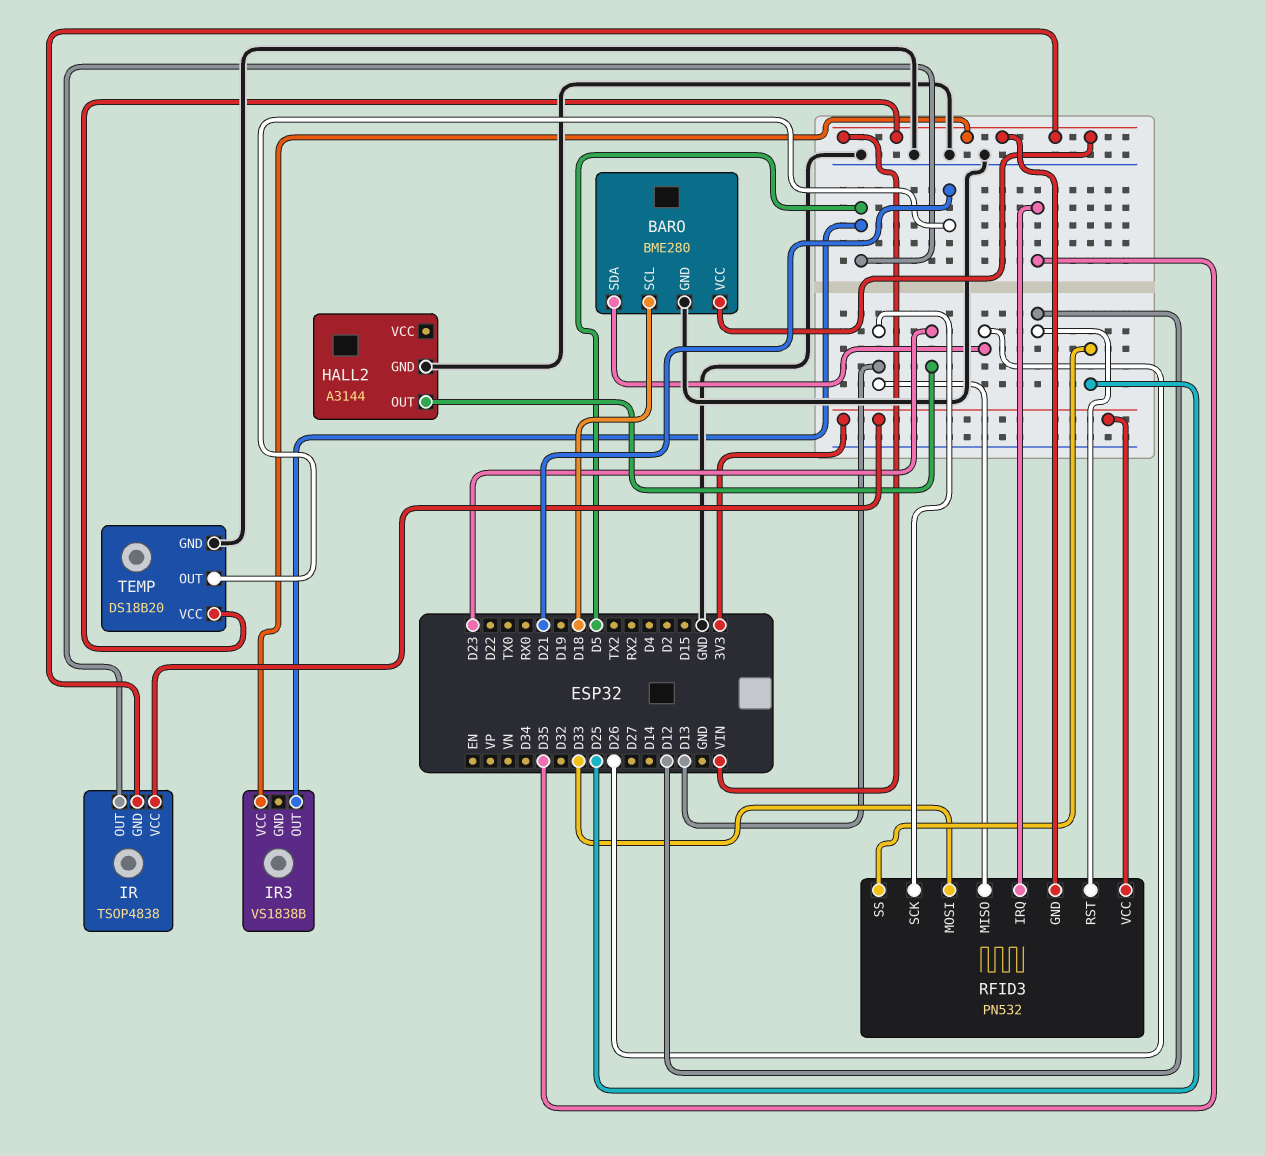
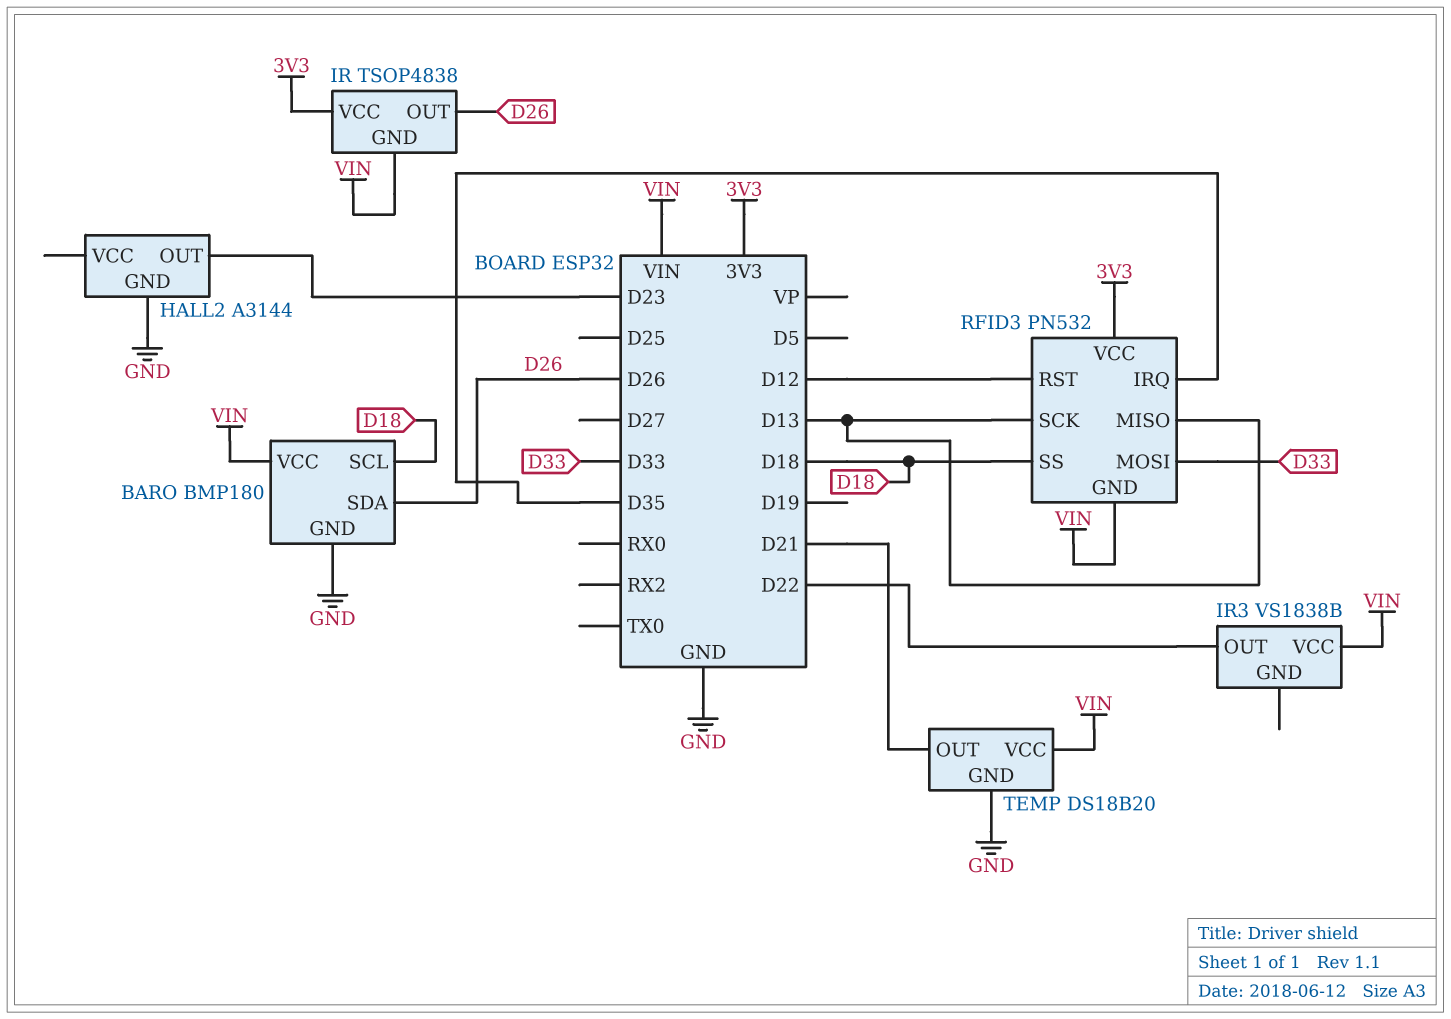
BARO: BME280 -> BMP180
IR pin OUT: D5 -> D26
IR3 pin OUT: D5 -> D22
RFID3 pin SS: D25 -> D18

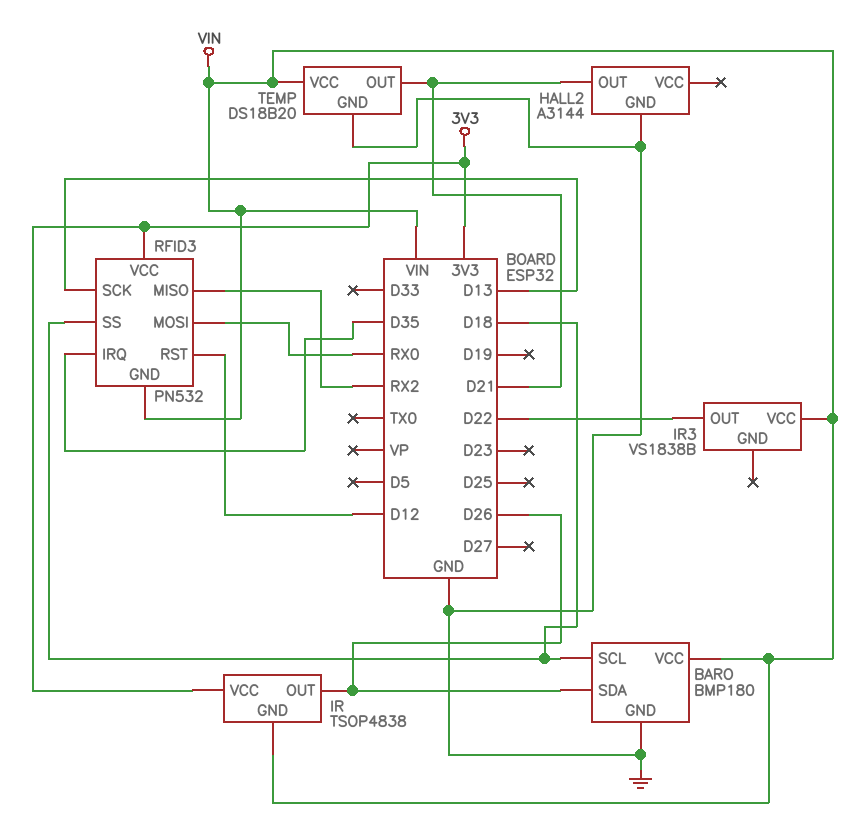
HALL2 pin OUT: D23 -> D21
RFID3 pin MISO: D13 -> RX2
RFID3 pin MOSI: D33 -> RX0

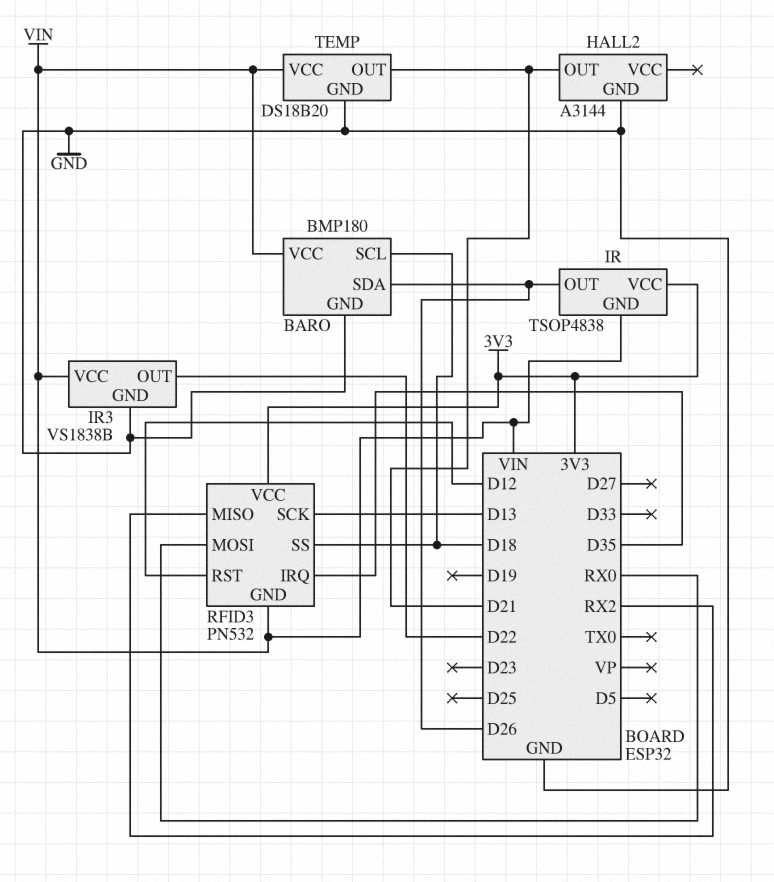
IR3 pin GND: none -> GND

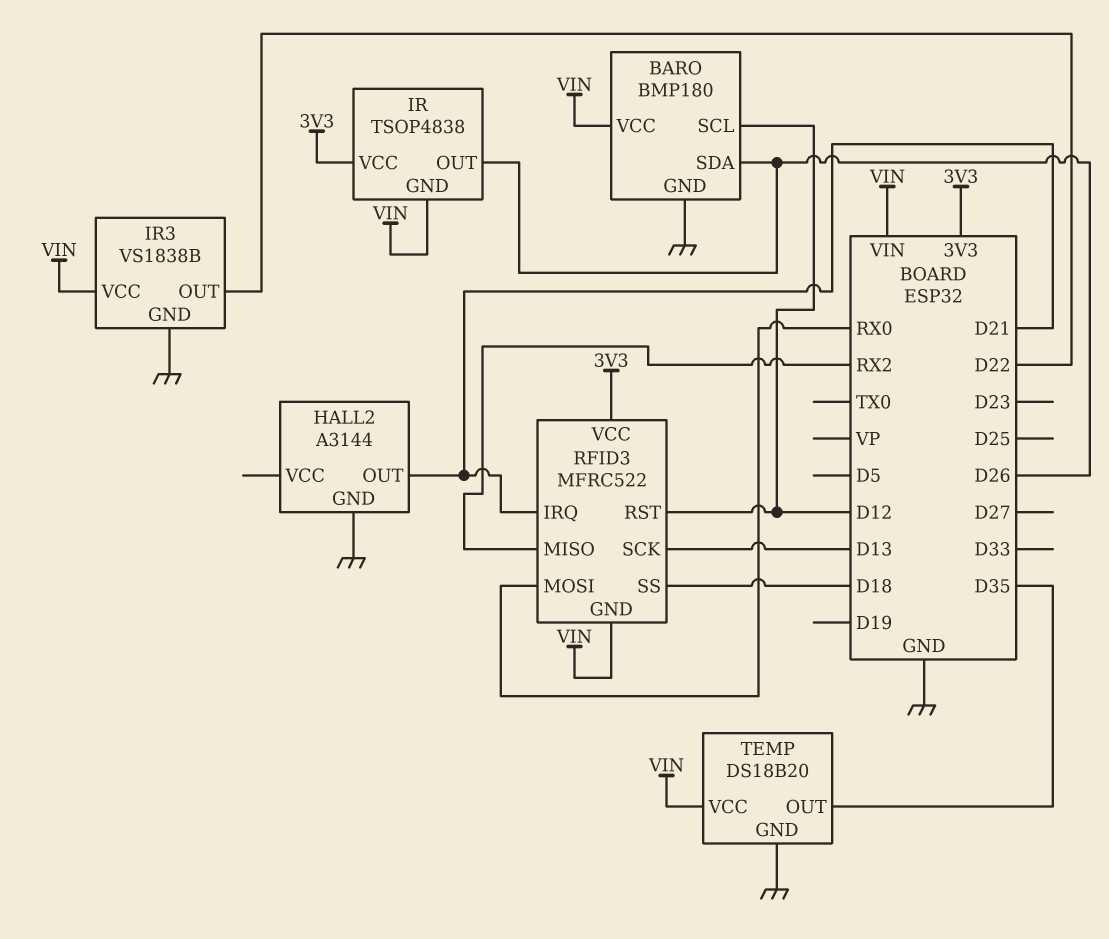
BARO pin SCL: D18 -> D12
RFID3: PN532 -> MFRC522
RFID3 pin IRQ: D35 -> D21
TEMP pin OUT: D21 -> D35

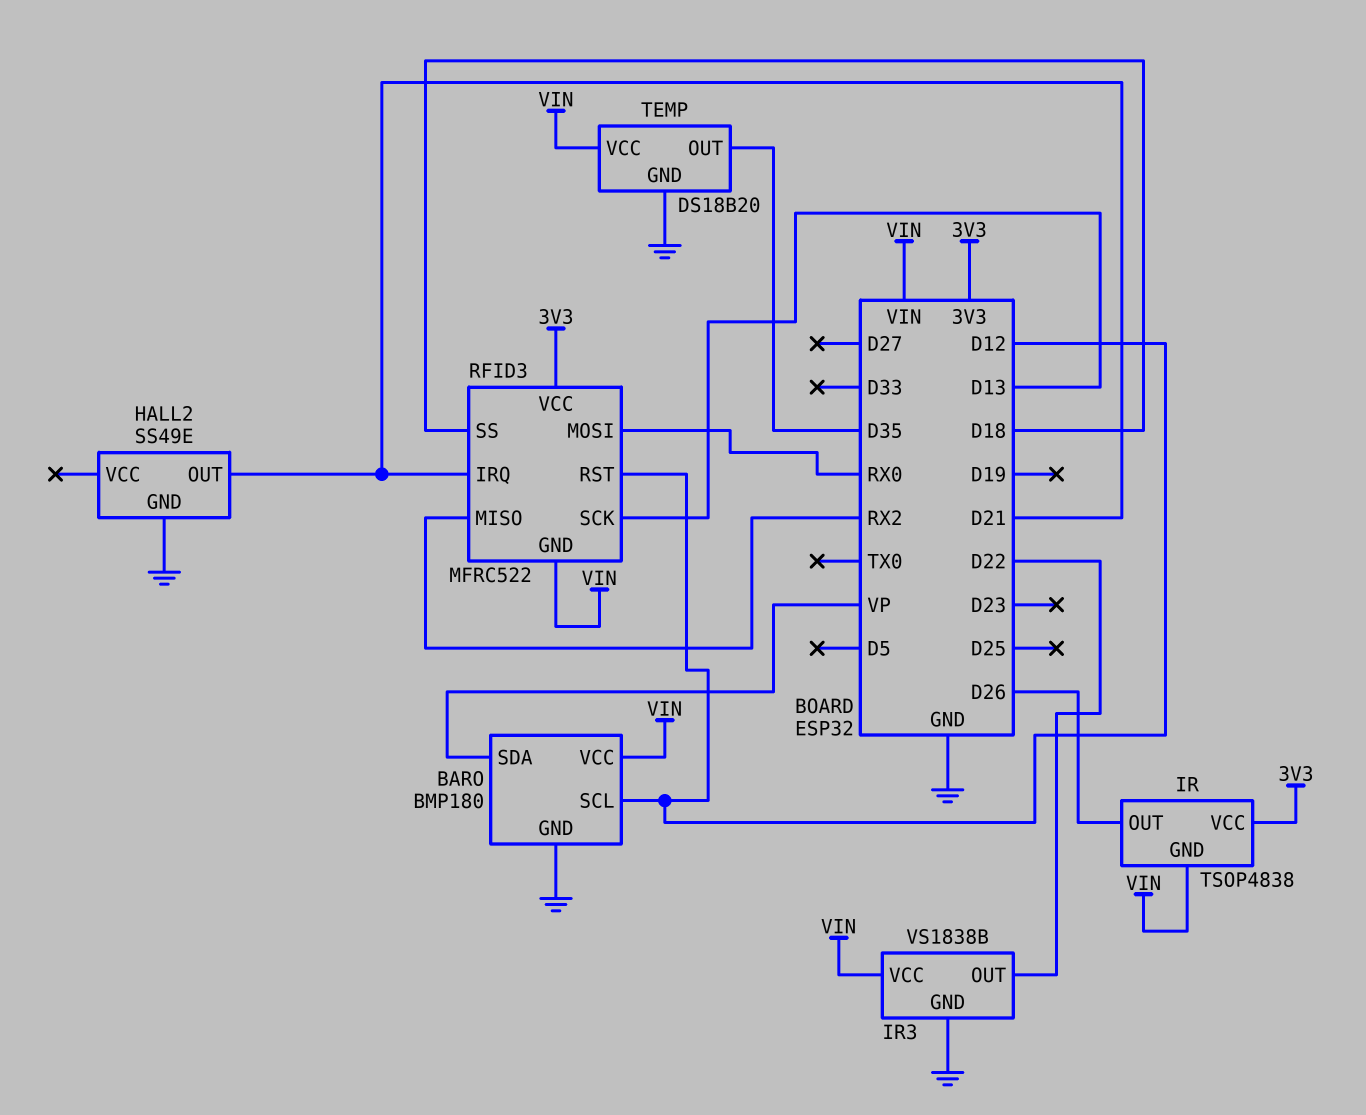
BARO pin SDA: D26 -> VP
HALL2: A3144 -> SS49E

